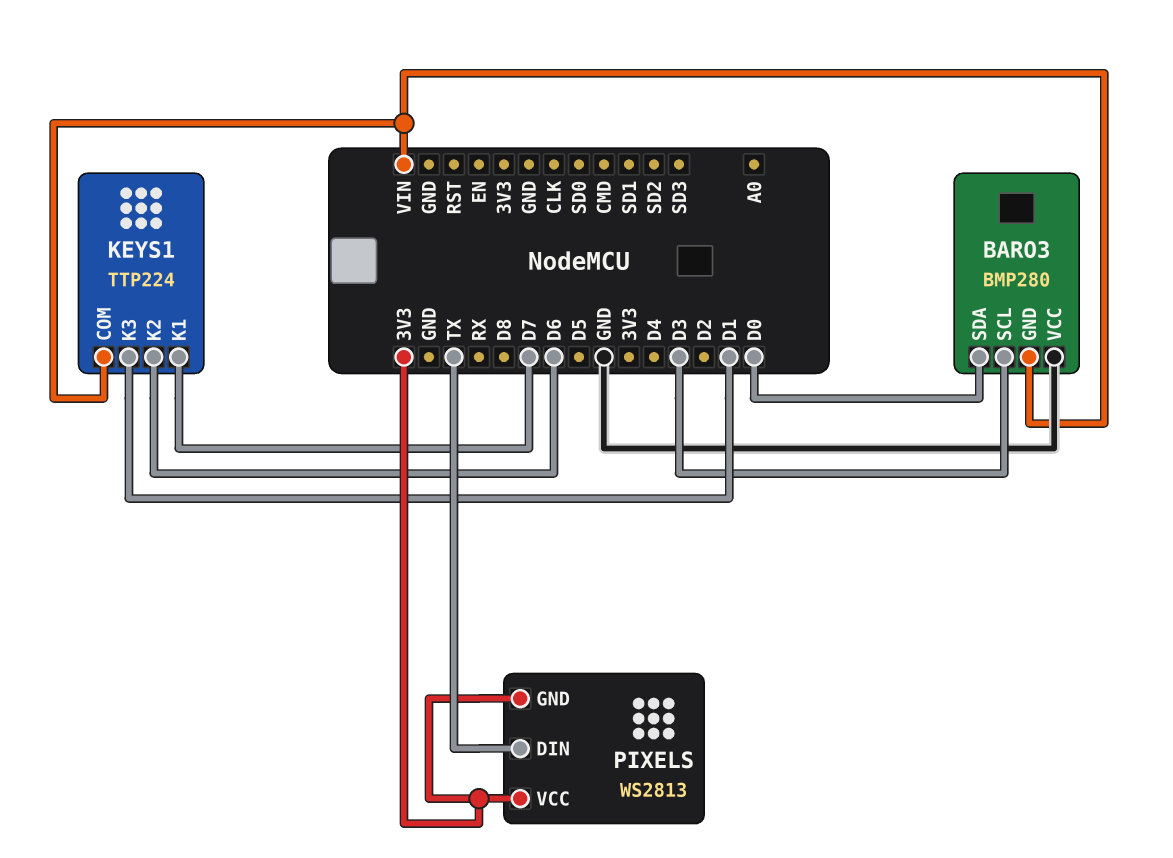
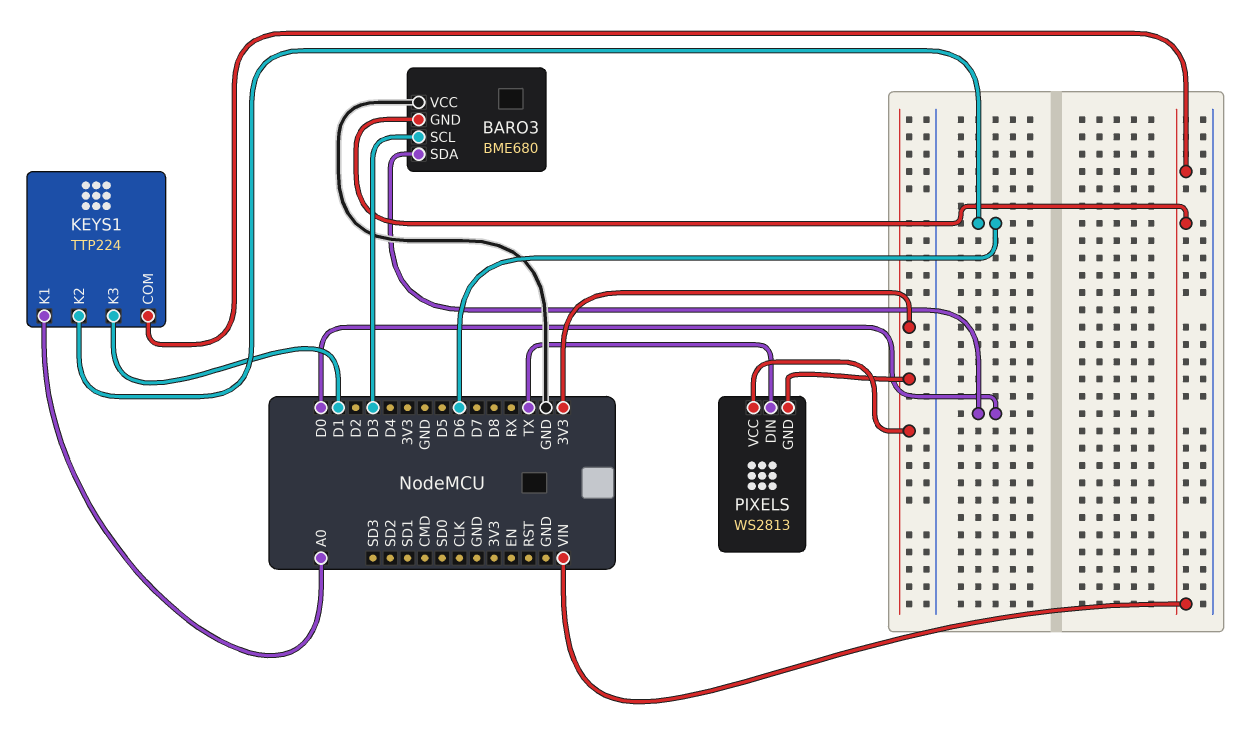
BARO3: BMP280 -> BME680
KEYS1 pin K1: D7 -> A0

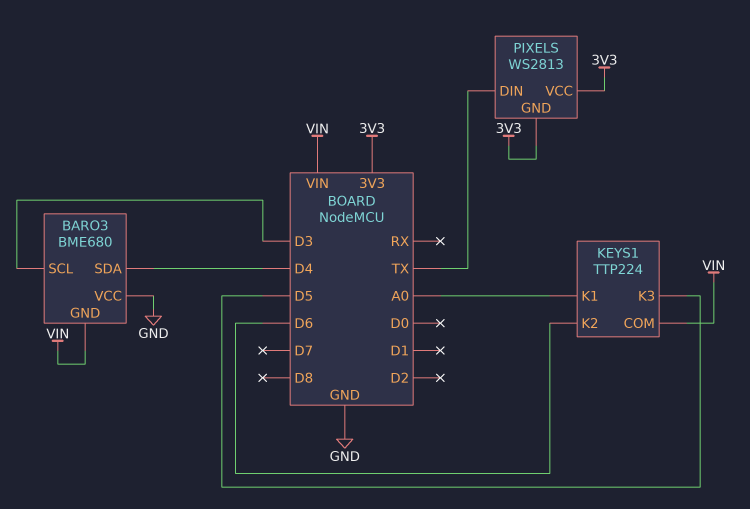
BARO3 pin SDA: D0 -> D4
KEYS1 pin K3: D1 -> D5

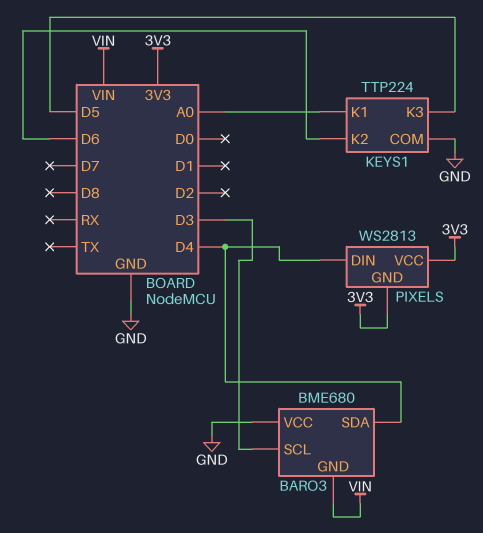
KEYS1 pin COM: VIN -> GND
PIXELS pin DIN: TX -> D4

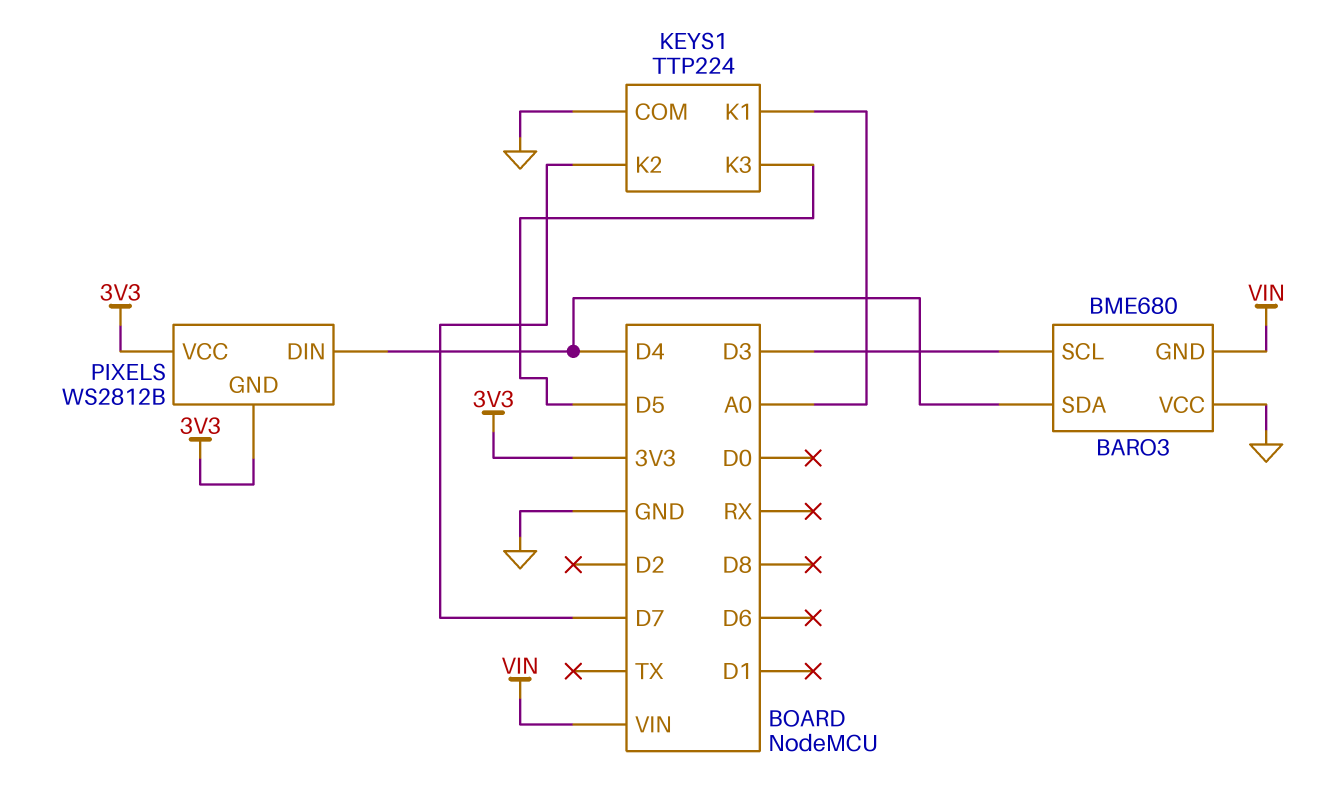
KEYS1 pin K2: D6 -> D7
PIXELS: WS2813 -> WS2812B

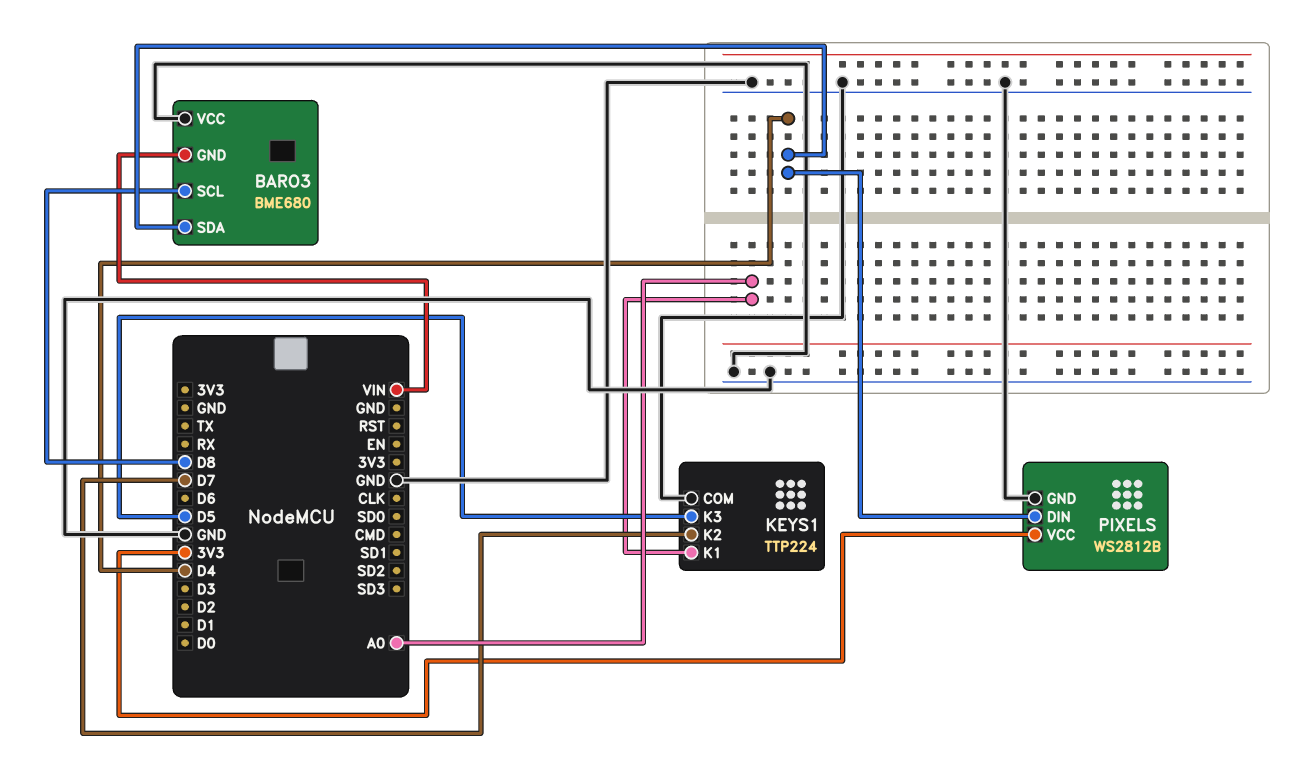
BARO3 pin SCL: D3 -> D8
PIXELS pin GND: 3V3 -> GND

